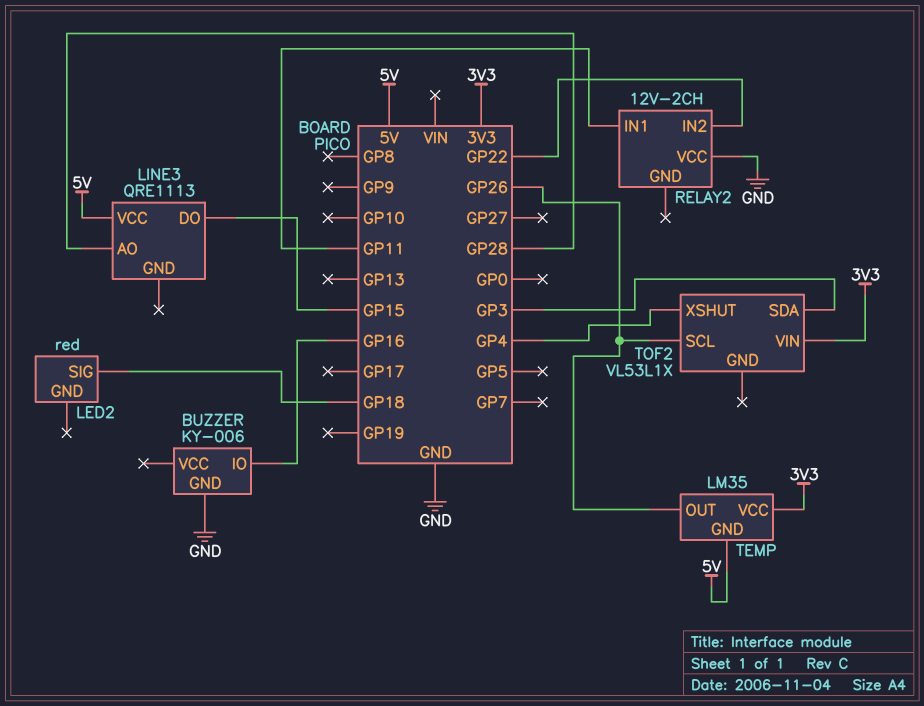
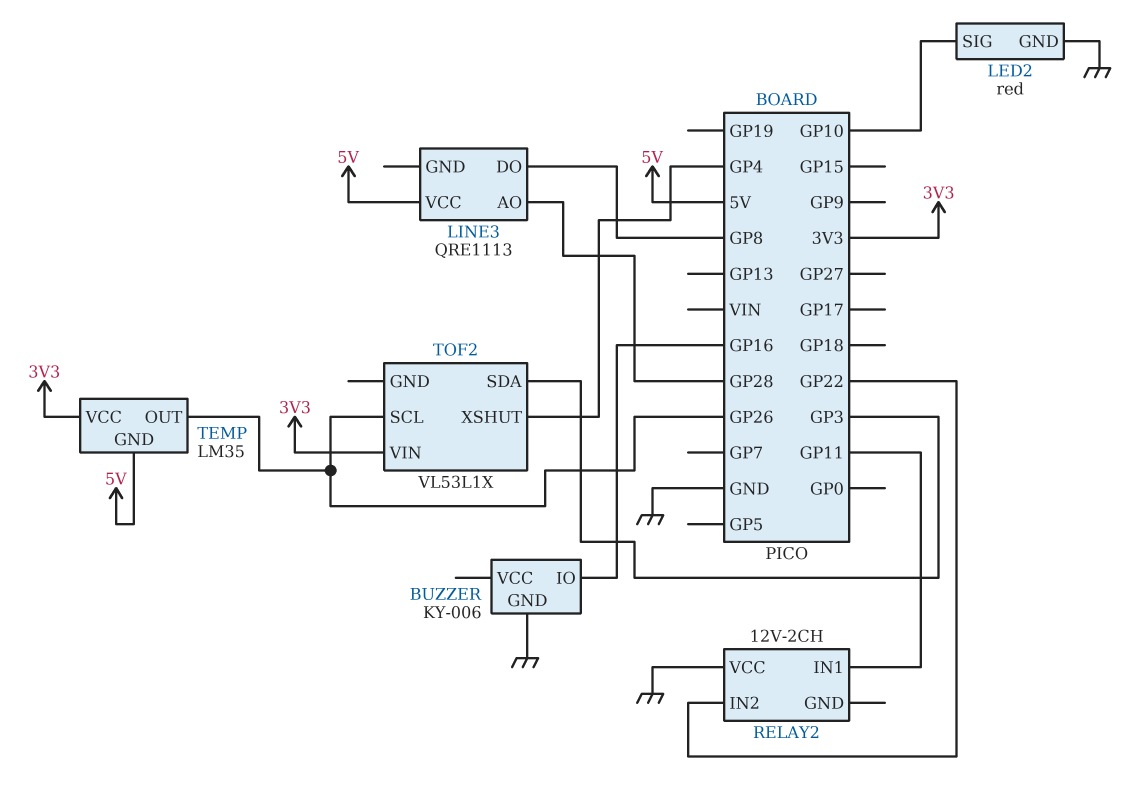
LED2 pin GND: none -> GND
LED2 pin SIG: GP18 -> GP10
LINE3 pin DO: GP15 -> GP8

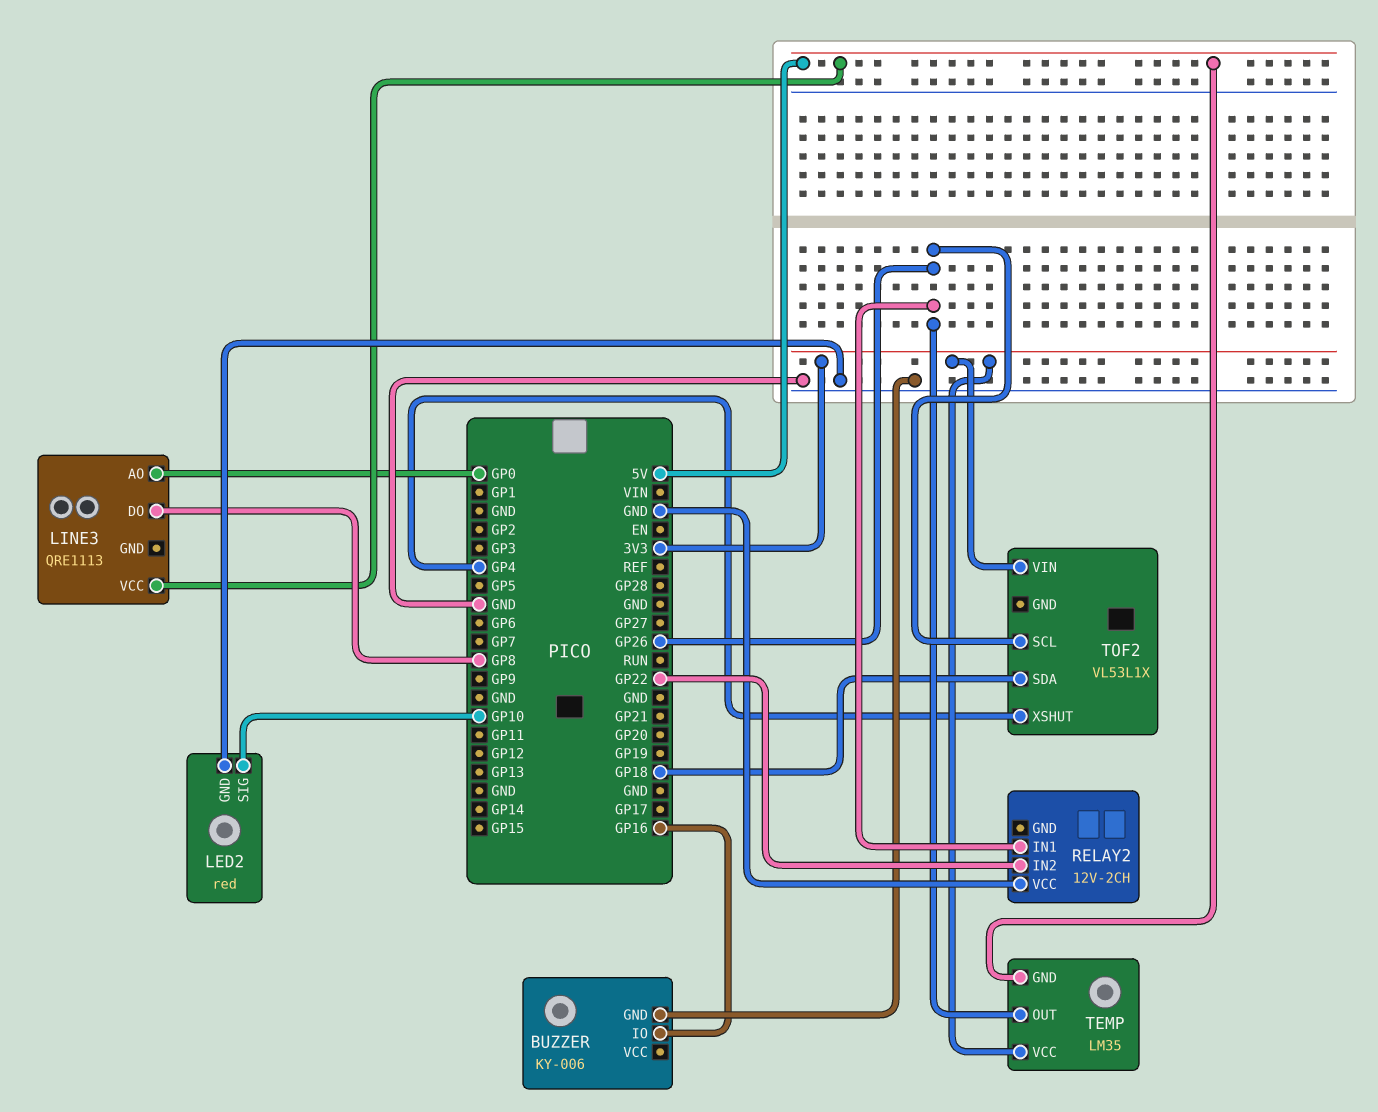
LINE3 pin AO: GP28 -> GP0
RELAY2 pin IN1: GP11 -> GP26
TOF2 pin SDA: GP3 -> GP18

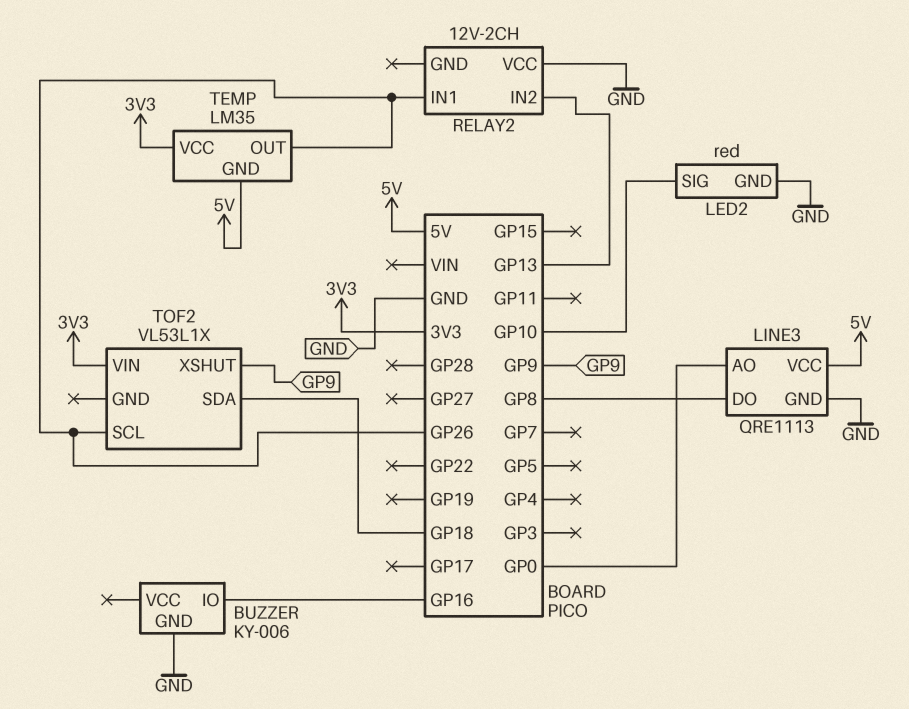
LINE3 pin GND: none -> GND
RELAY2 pin IN2: GP22 -> GP13
TOF2 pin XSHUT: GP4 -> GP9

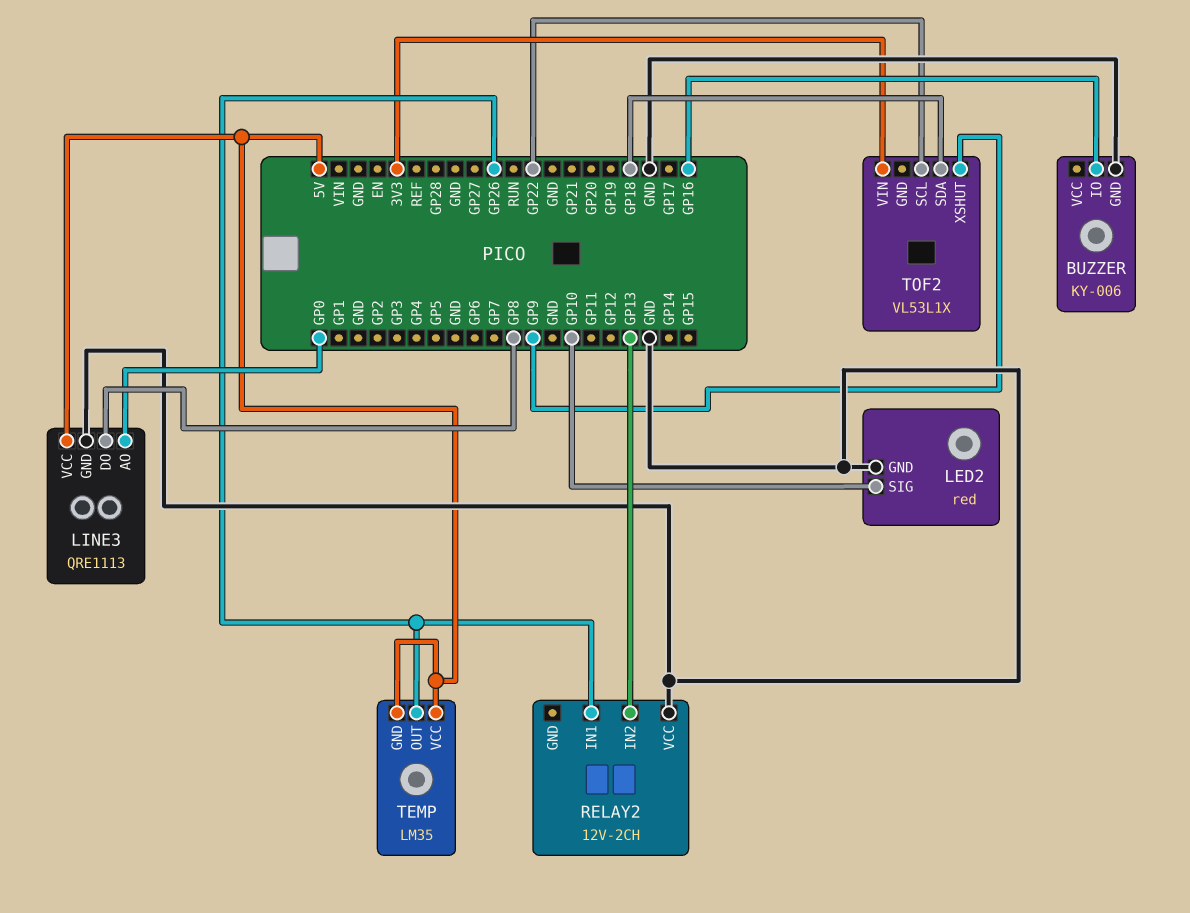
TEMP pin VCC: 3V3 -> 5V
TOF2 pin SCL: GP26 -> GP22

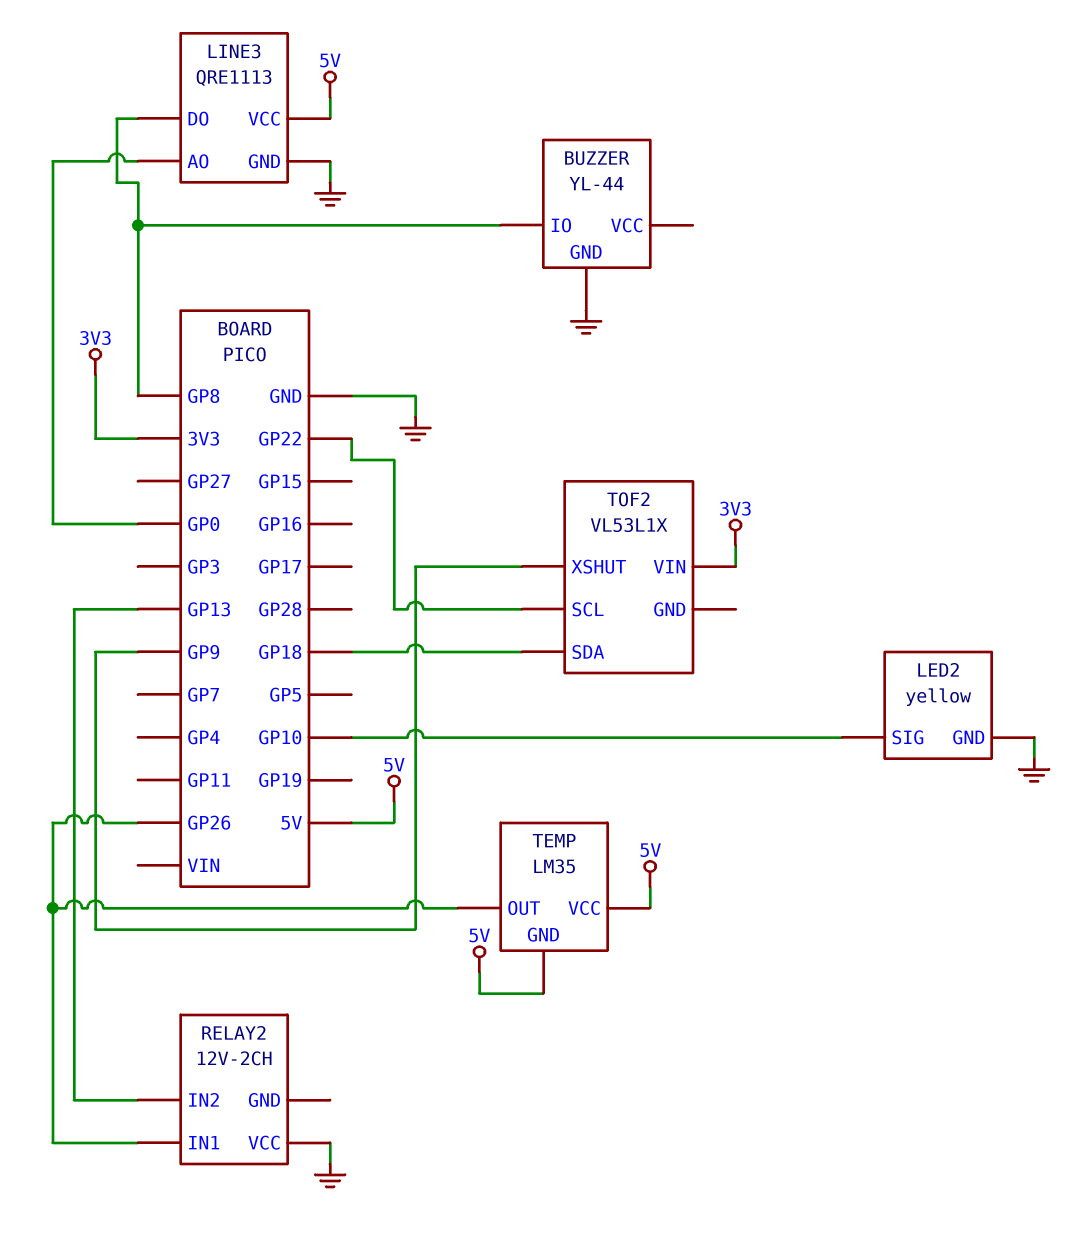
BUZZER: KY-006 -> YL-44
BUZZER pin IO: GP16 -> GP8
LED2: red -> yellow

